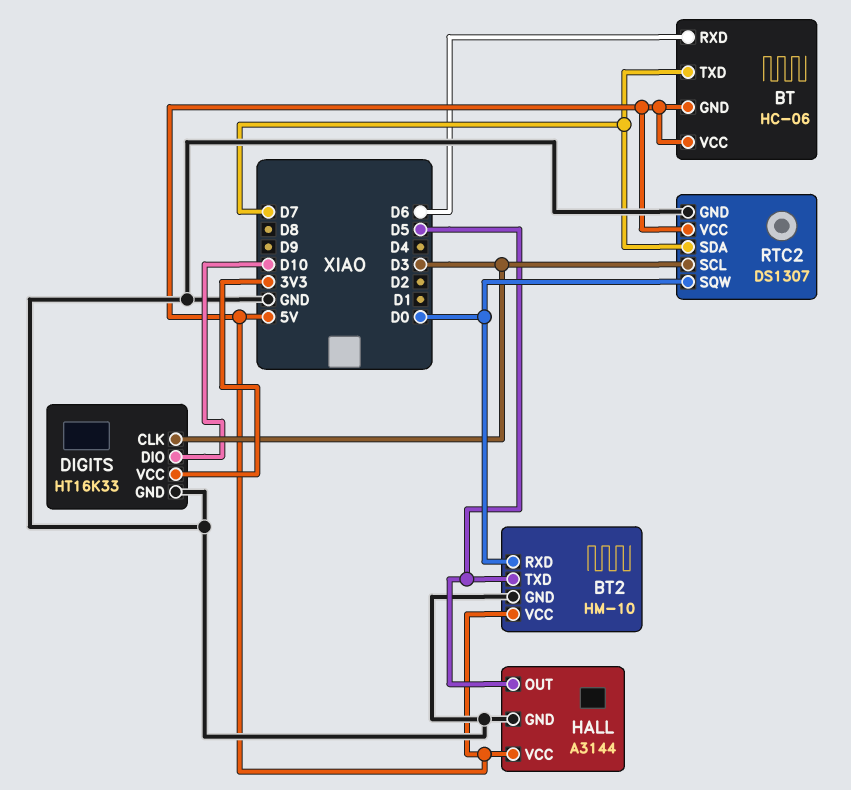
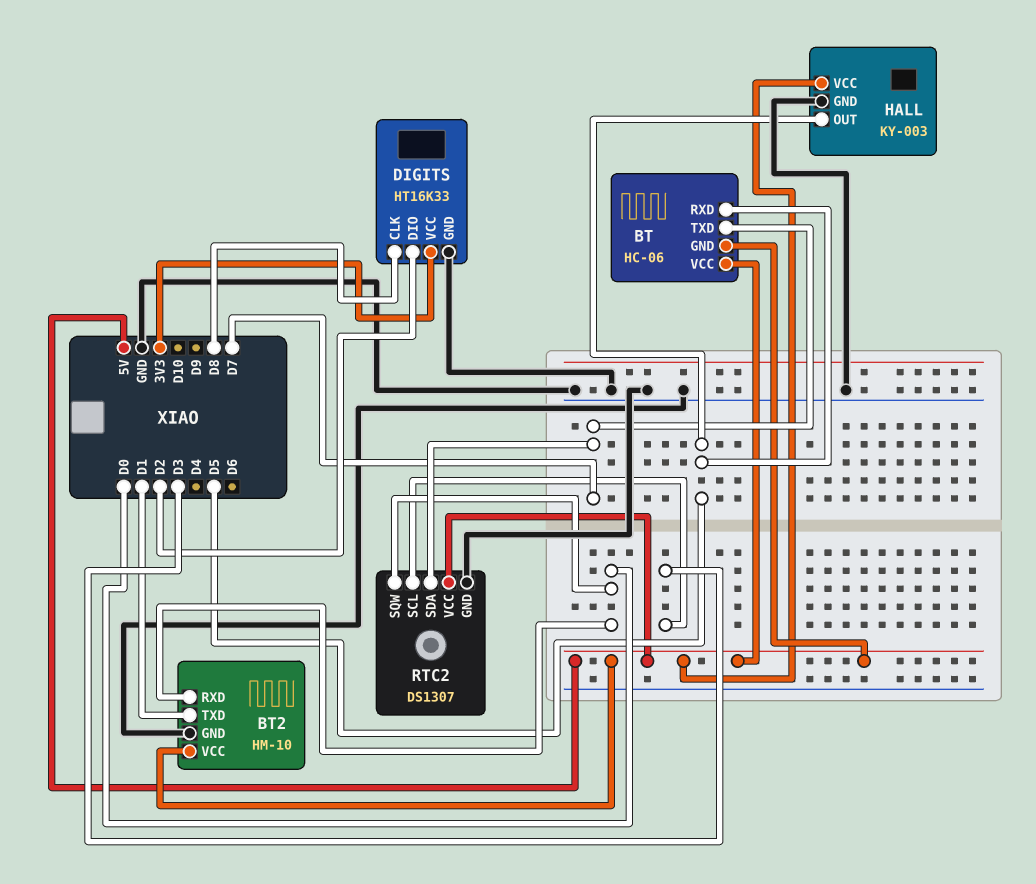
BT pin RXD: D6 -> D5
BT2 pin TXD: D5 -> D1
DIGITS pin CLK: D3 -> D8
DIGITS pin DIO: D10 -> D2
HALL: A3144 -> KY-003

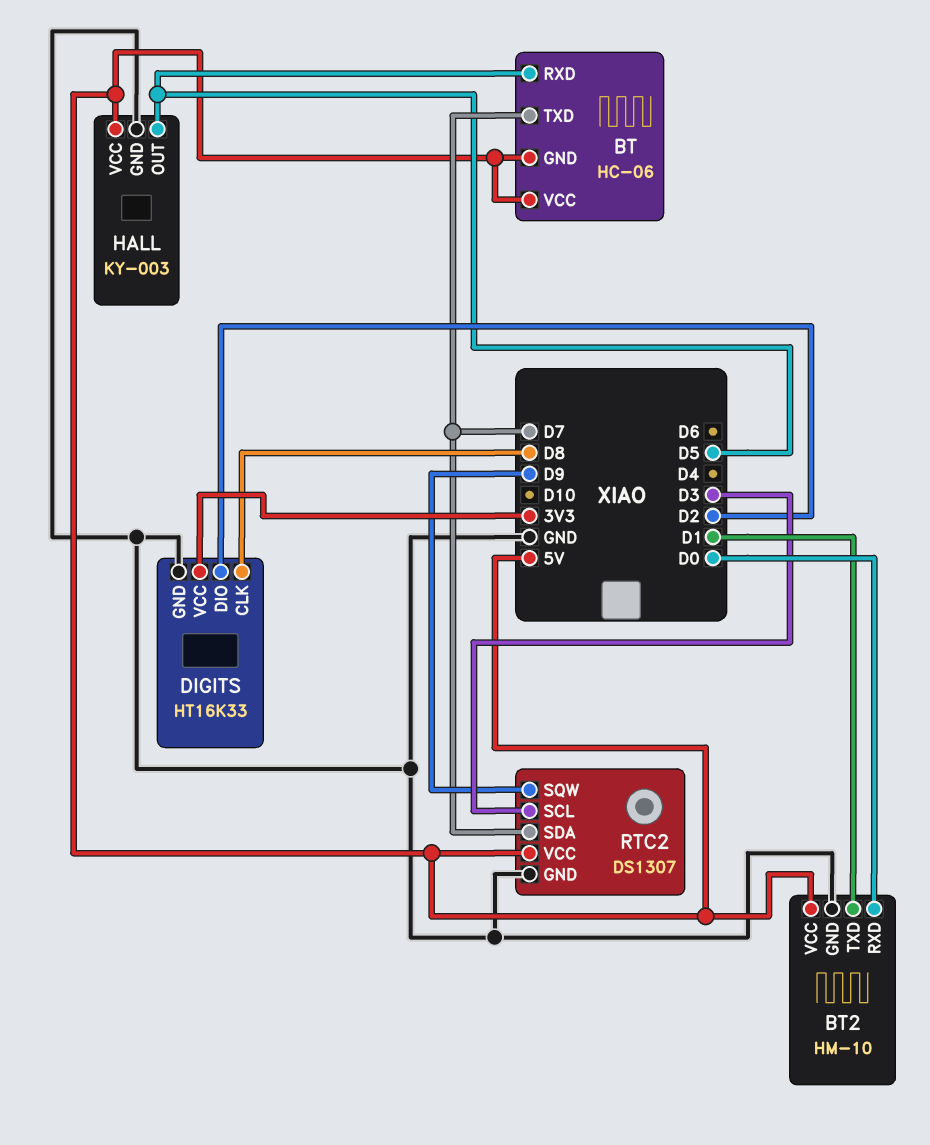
RTC2 pin SQW: D0 -> D9

